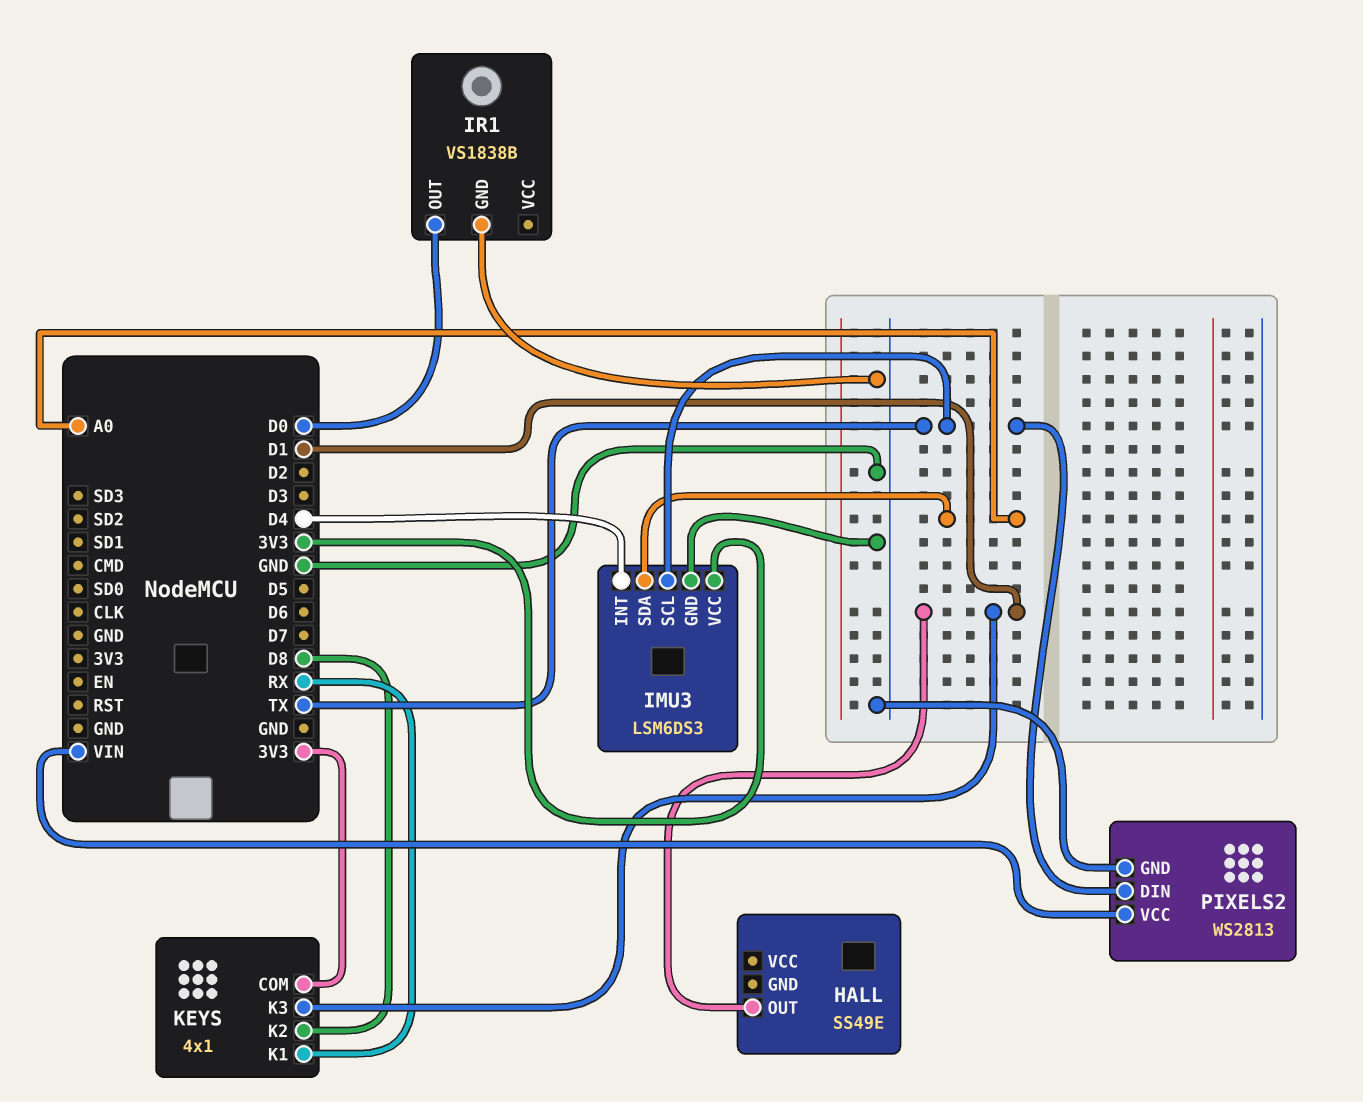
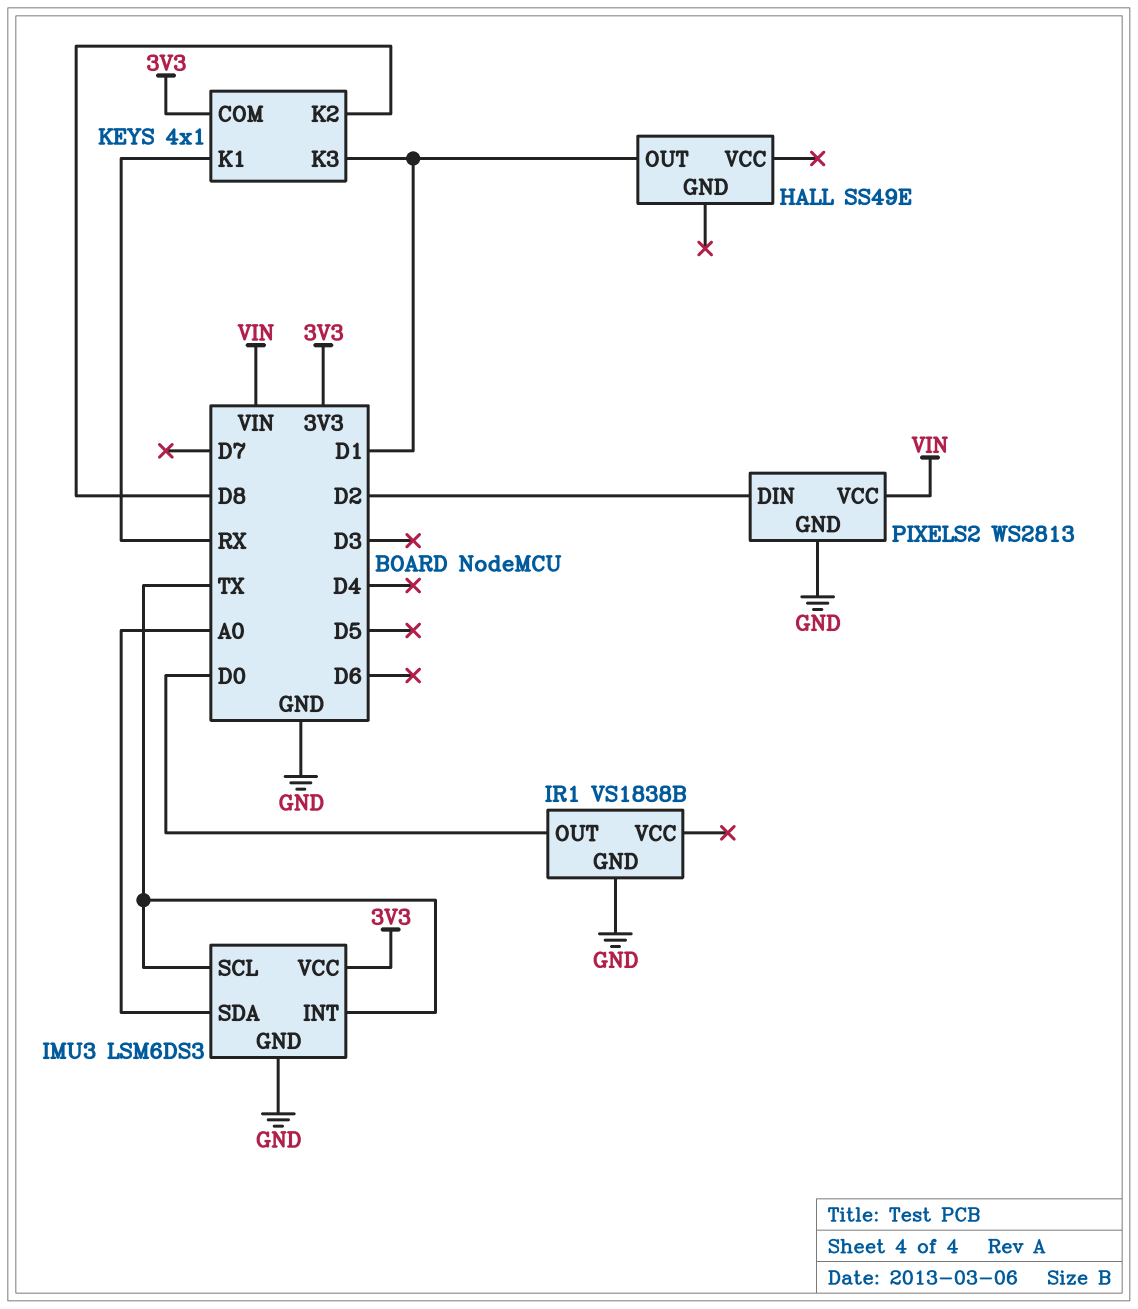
IMU3 pin INT: D4 -> TX
PIXELS2 pin DIN: TX -> D2

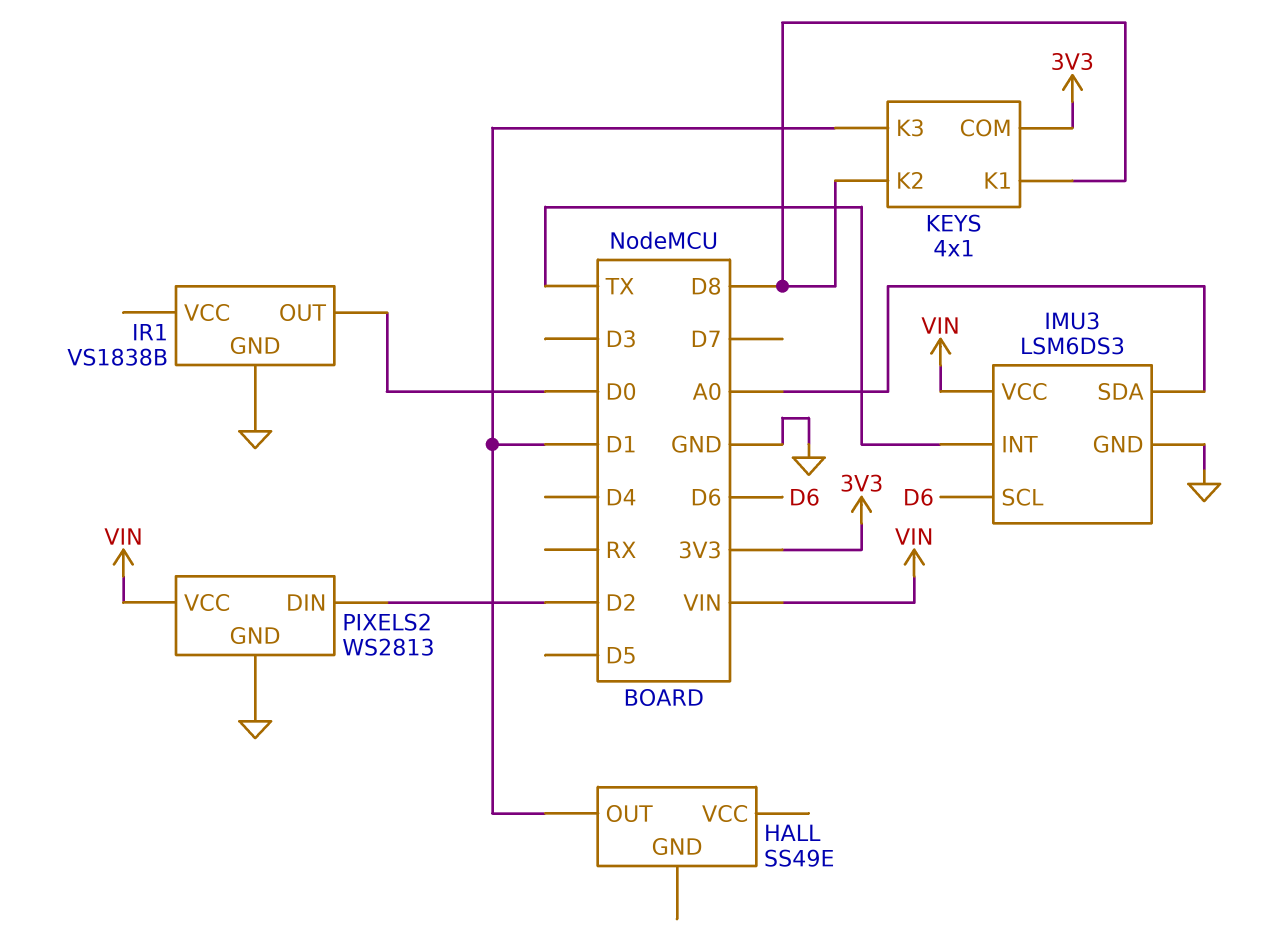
IMU3 pin SCL: TX -> D6
IMU3 pin VCC: 3V3 -> VIN
KEYS pin K1: RX -> D8

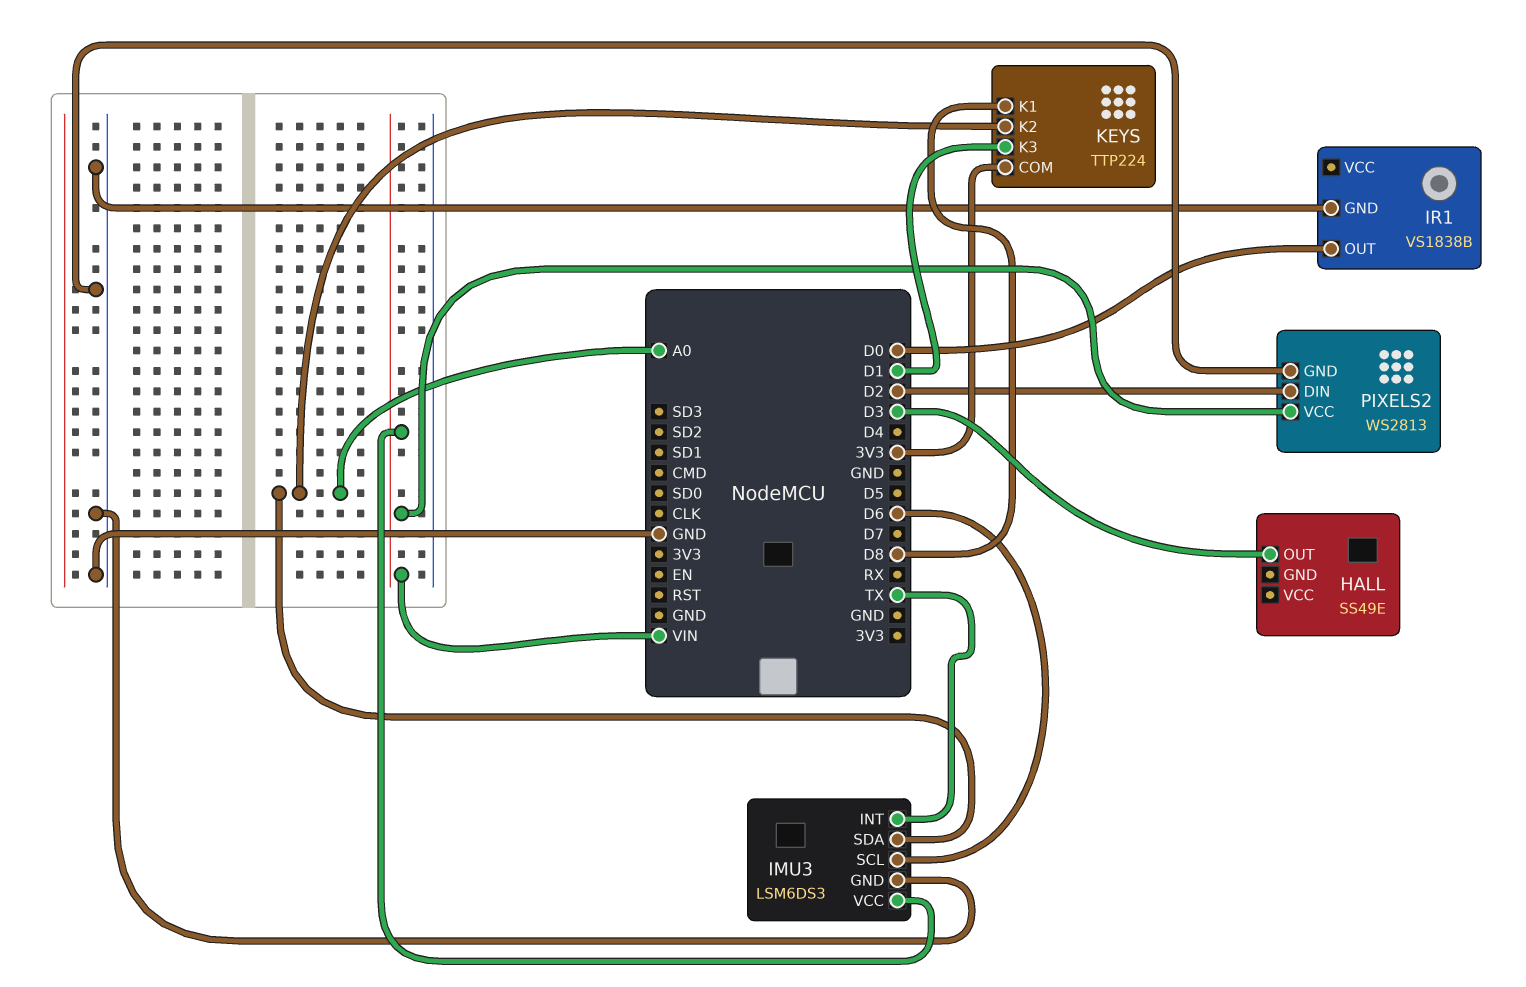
HALL pin OUT: D1 -> D3
KEYS: 4x1 -> TTP224
KEYS pin K2: D8 -> A0

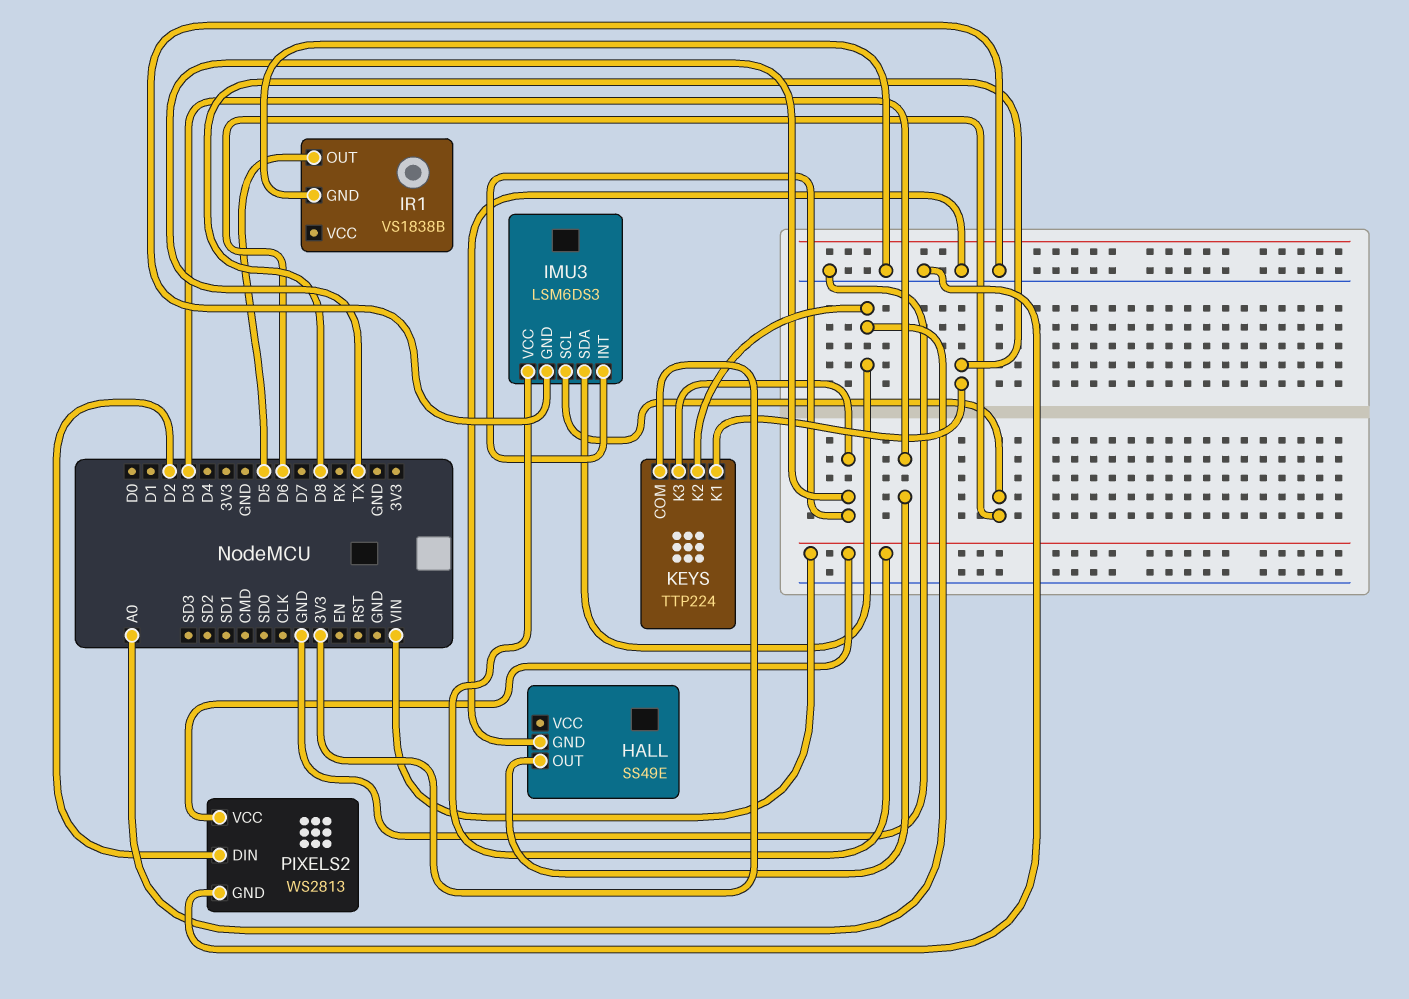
HALL pin GND: none -> GND
IR1 pin OUT: D0 -> D5
KEYS pin K3: D1 -> TX

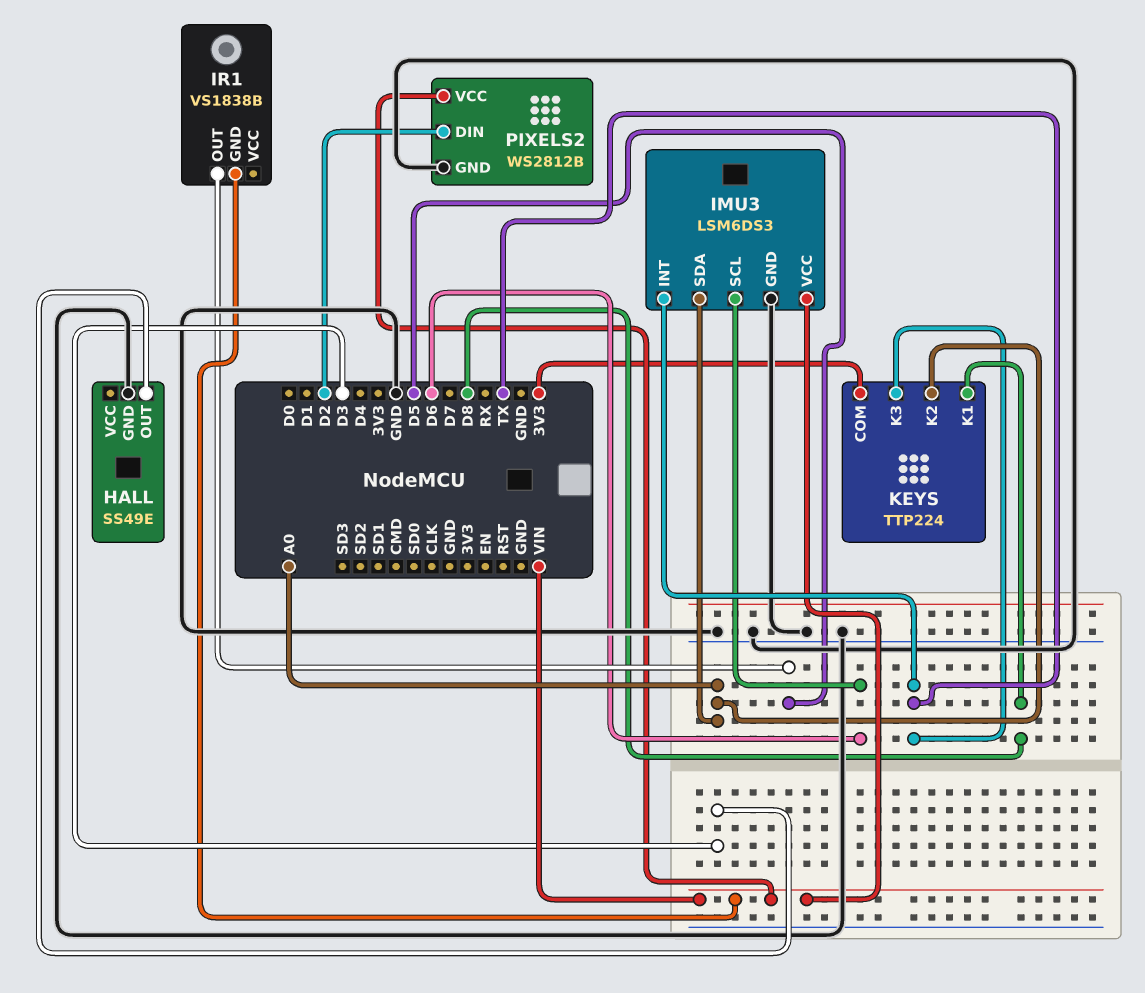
IR1 pin GND: GND -> VIN
PIXELS2: WS2813 -> WS2812B

